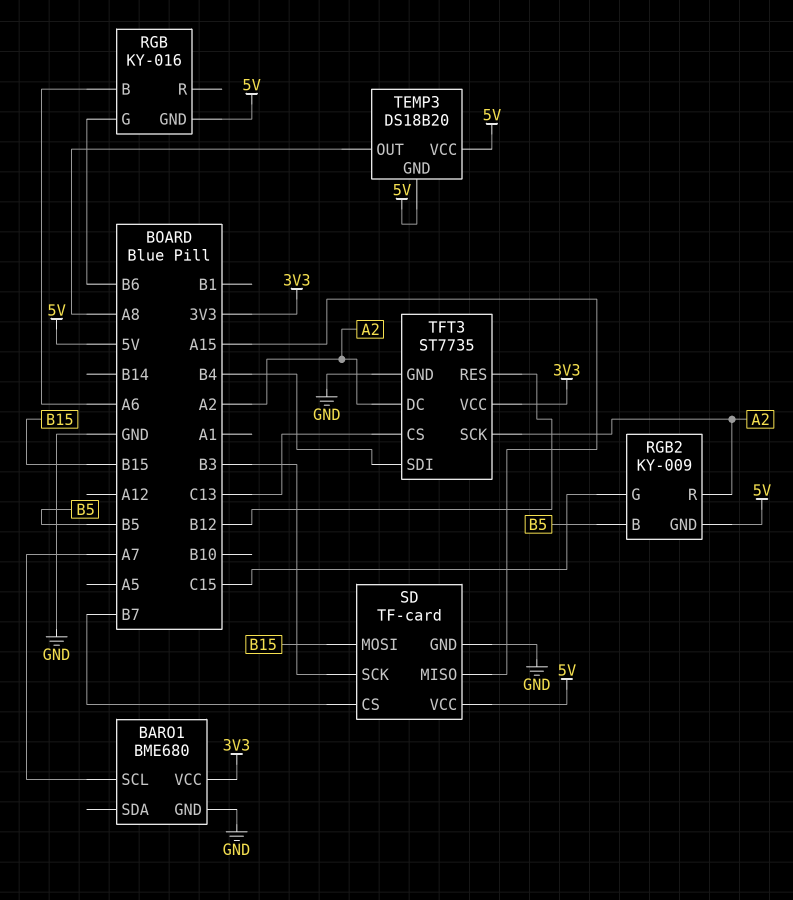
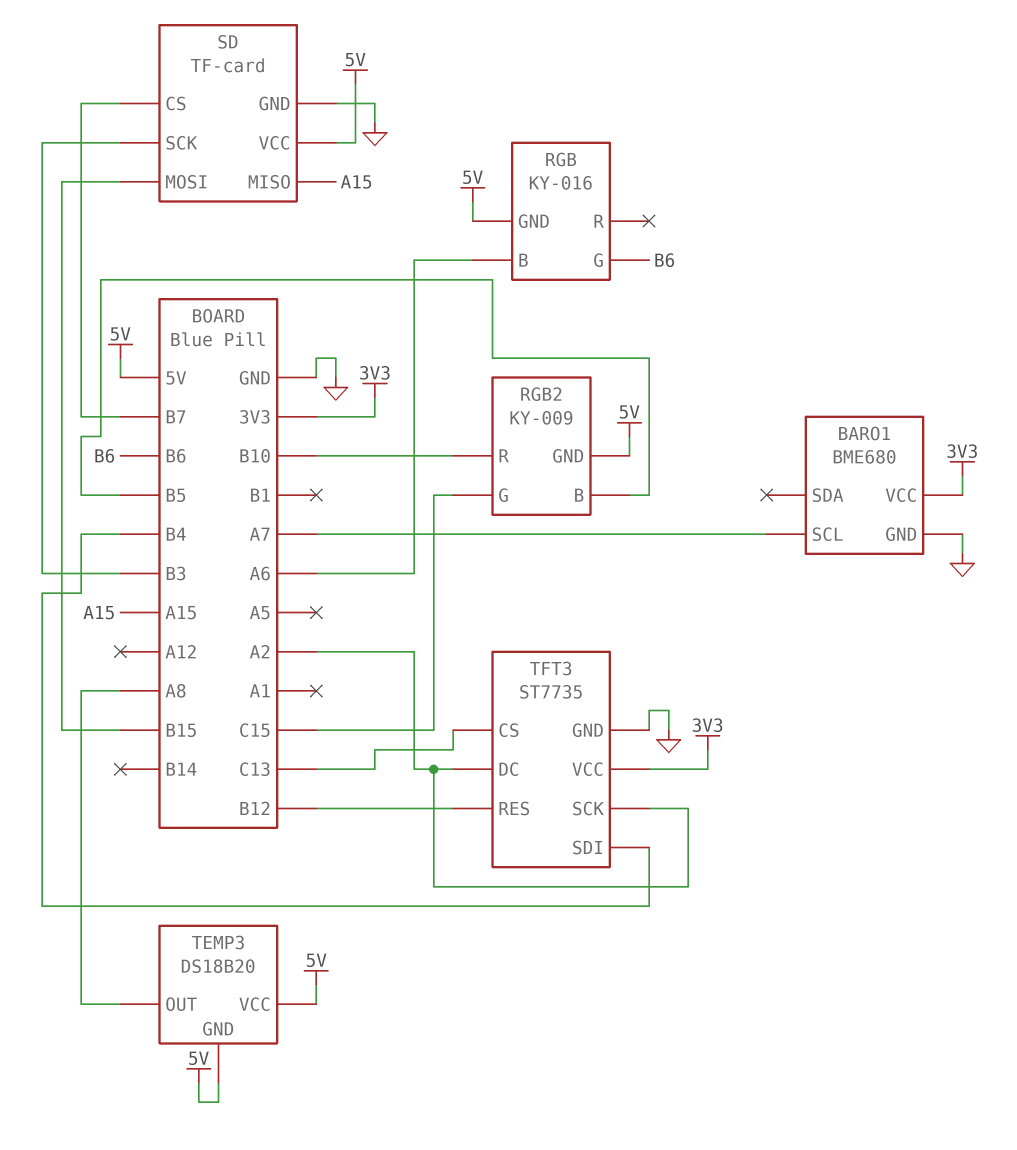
RGB2 pin R: A2 -> B10

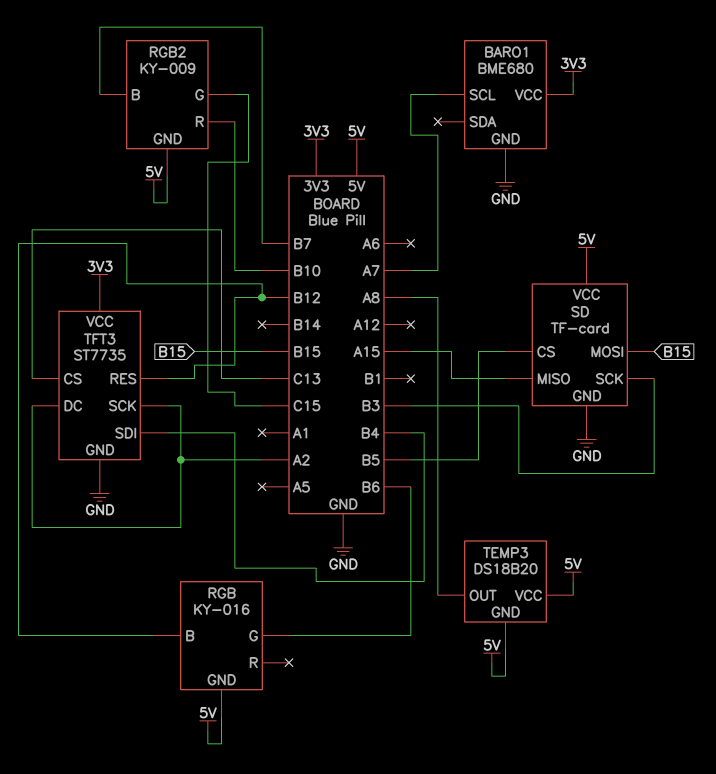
RGB pin B: A6 -> B12
RGB2 pin B: B5 -> B7
SD pin CS: B7 -> B5

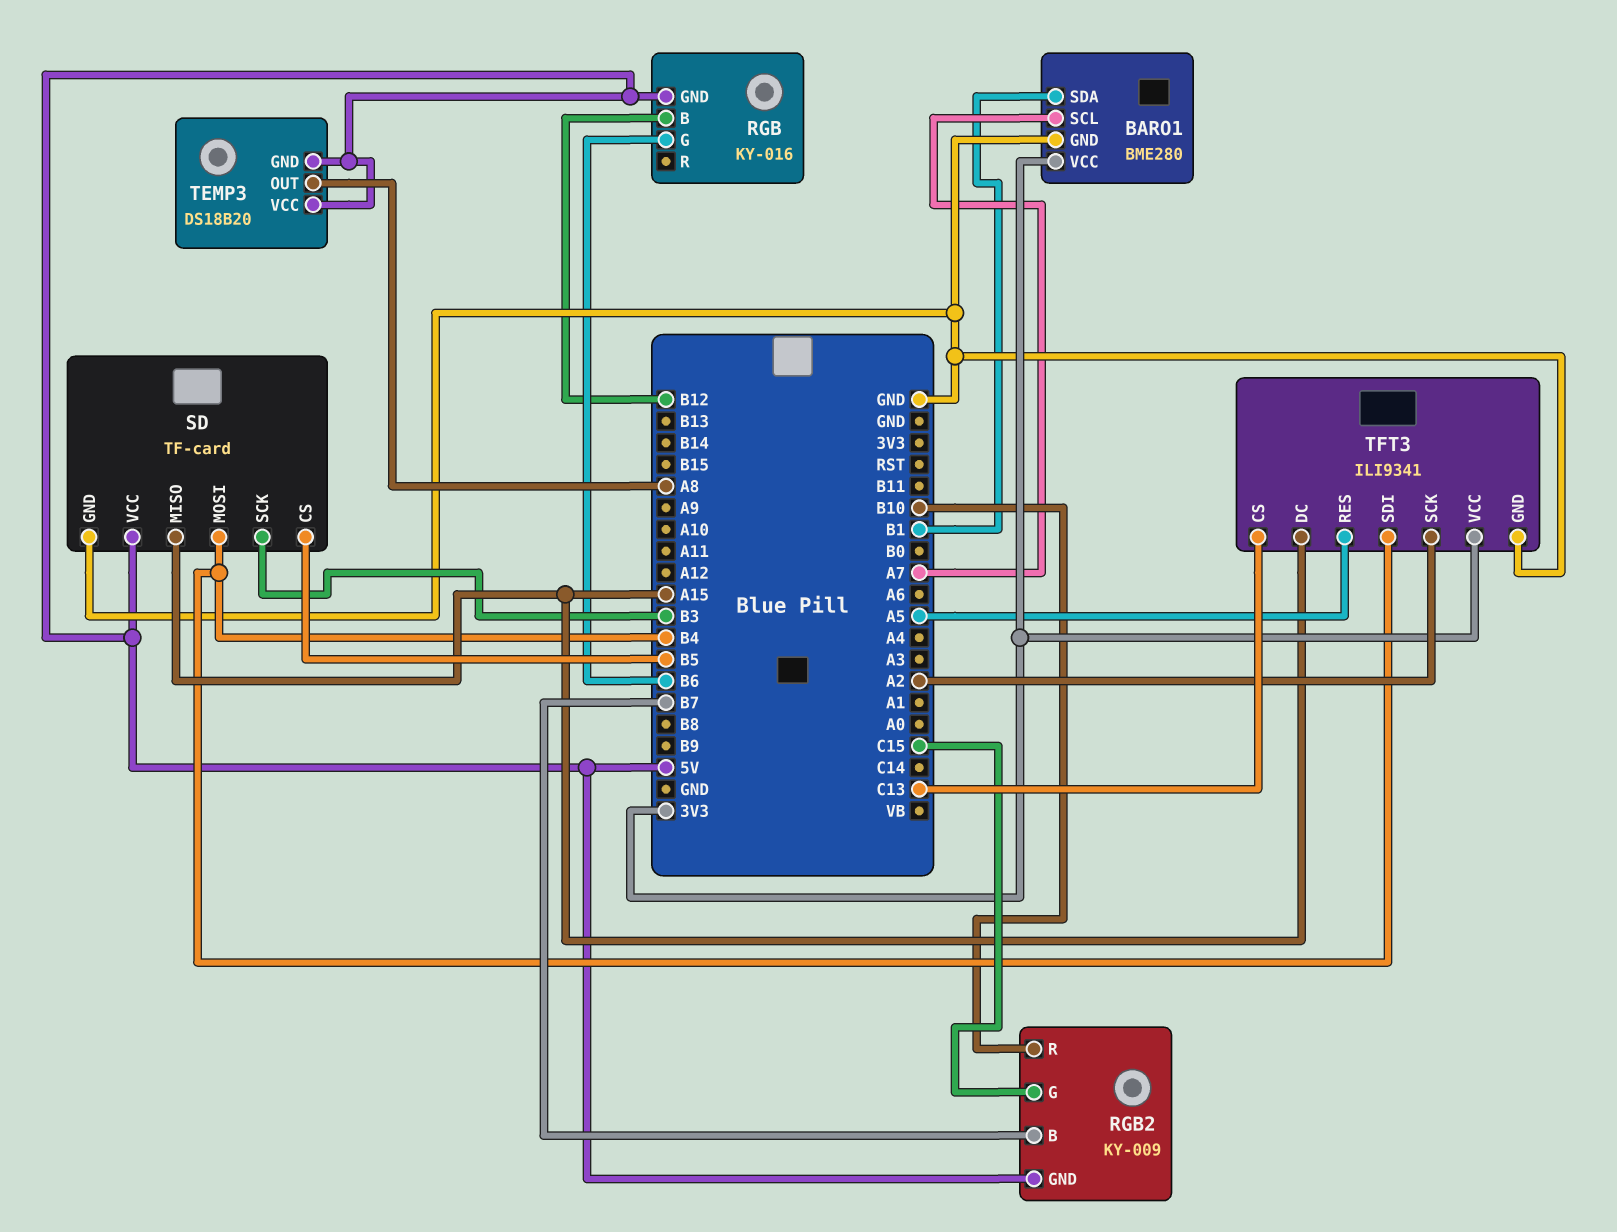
BARO1: BME680 -> BME280
BARO1 pin SDA: none -> B1
SD pin MOSI: B15 -> B4
TFT3: ST7735 -> ILI9341
TFT3 pin DC: A2 -> A15
TFT3 pin RES: B12 -> A5

